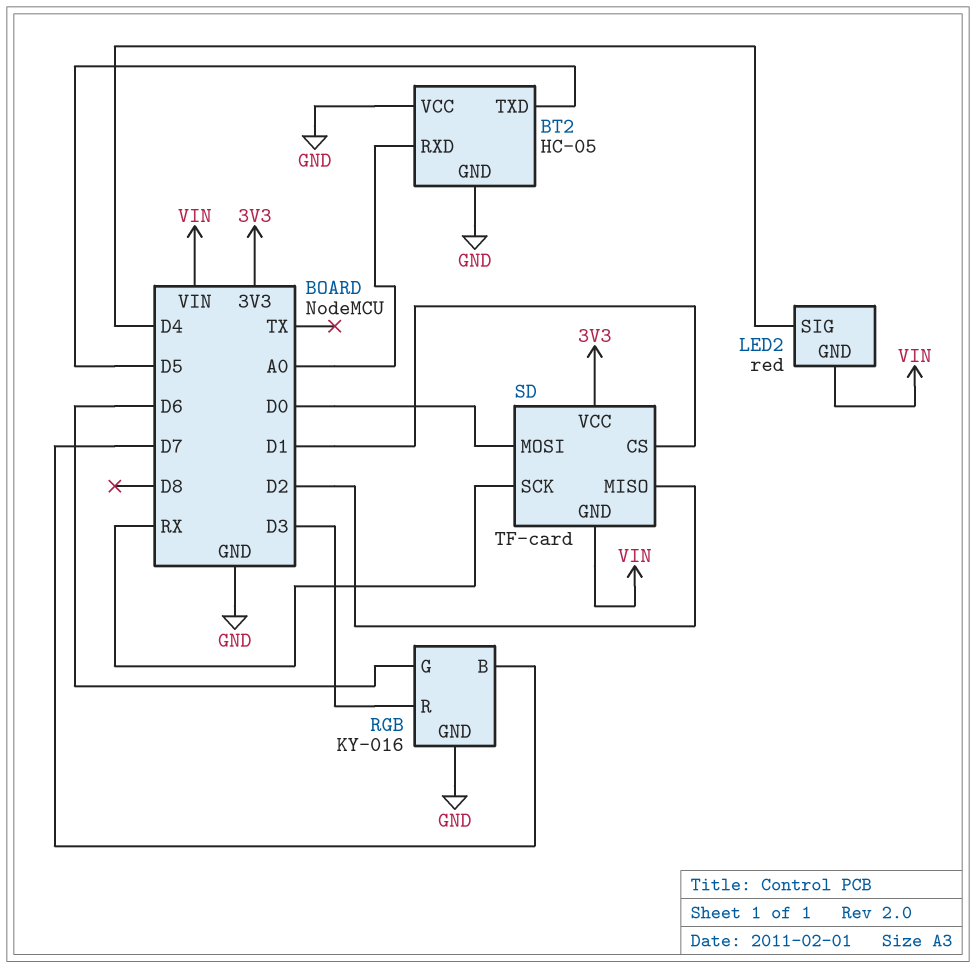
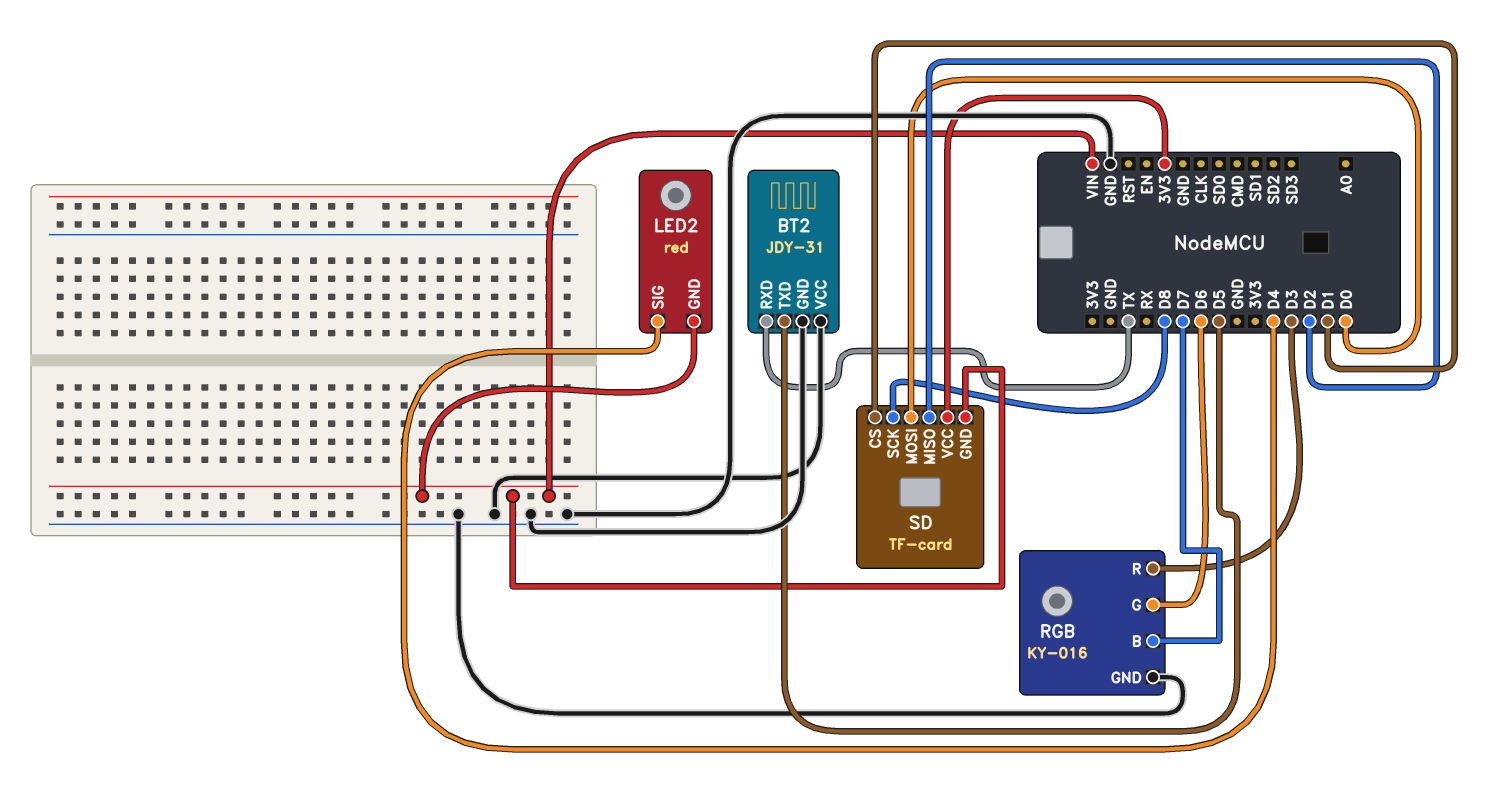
BT2: HC-05 -> JDY-31
BT2 pin RXD: A0 -> TX
SD pin SCK: RX -> D8

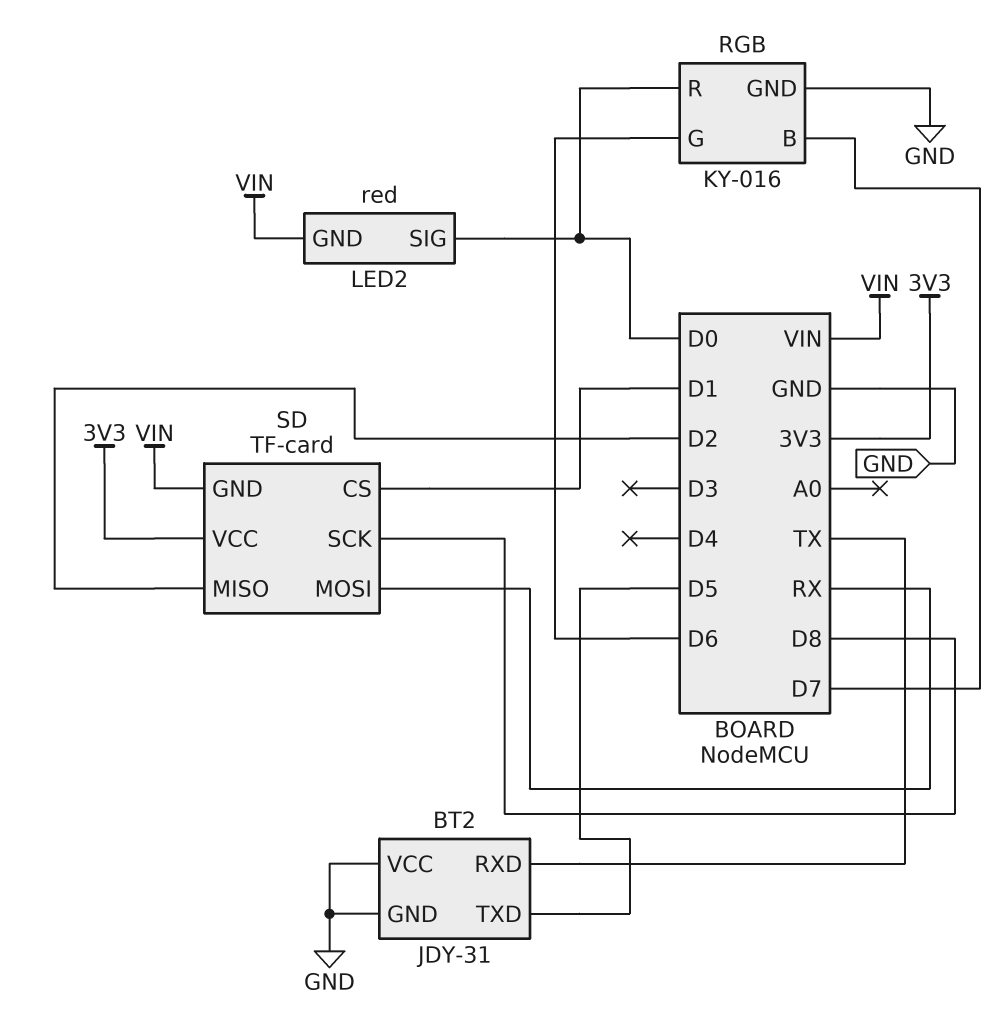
LED2 pin SIG: D4 -> D0
RGB pin R: D3 -> D0
SD pin MOSI: D0 -> RX

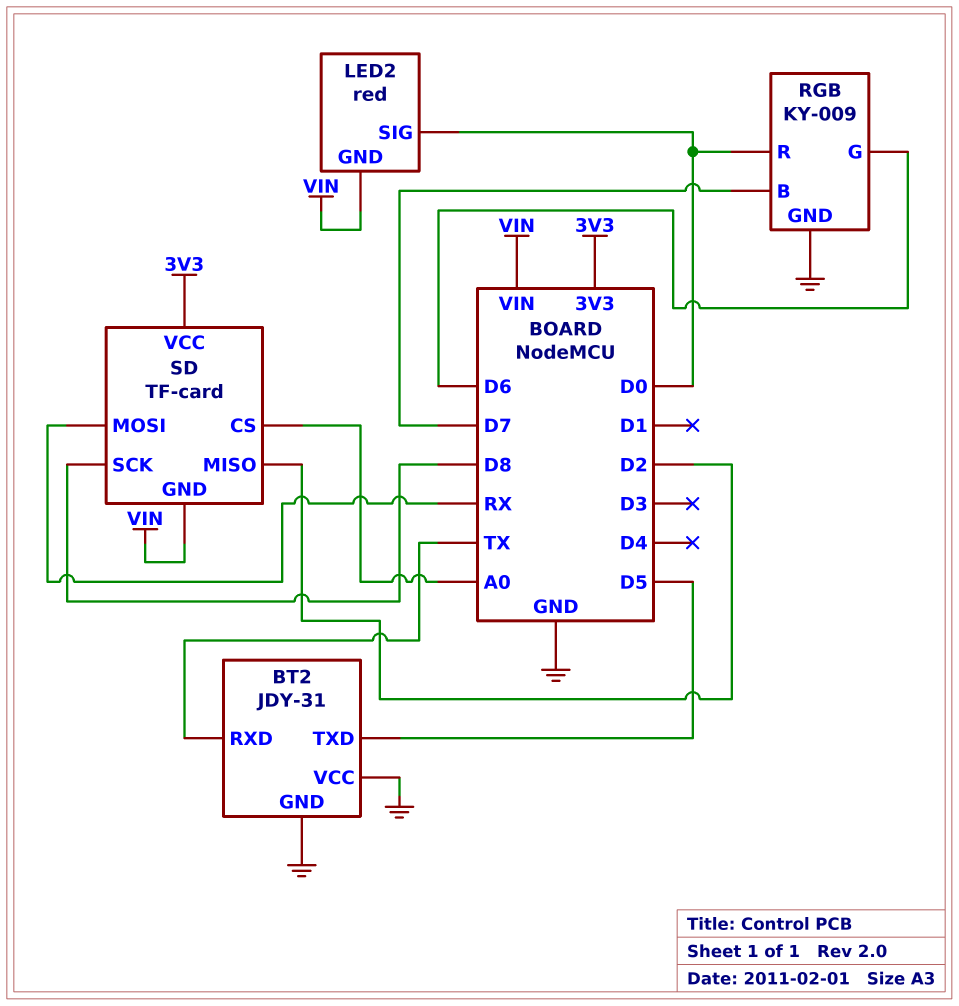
RGB: KY-016 -> KY-009
SD pin CS: D1 -> A0

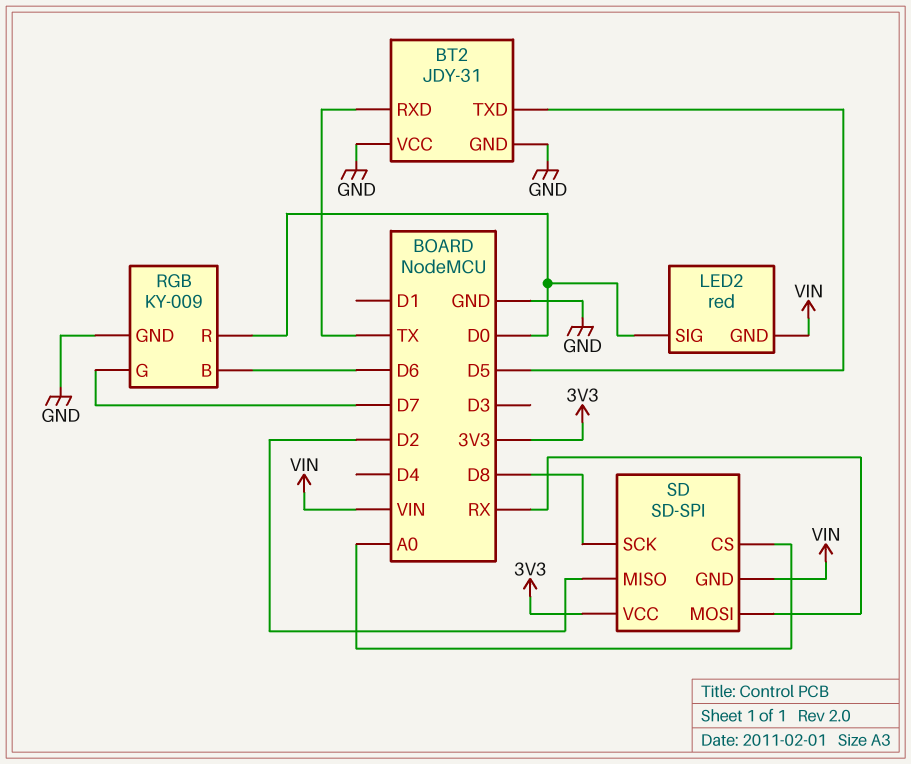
RGB pin B: D7 -> D6
RGB pin G: D6 -> D7
SD: TF-card -> SD-SPI

